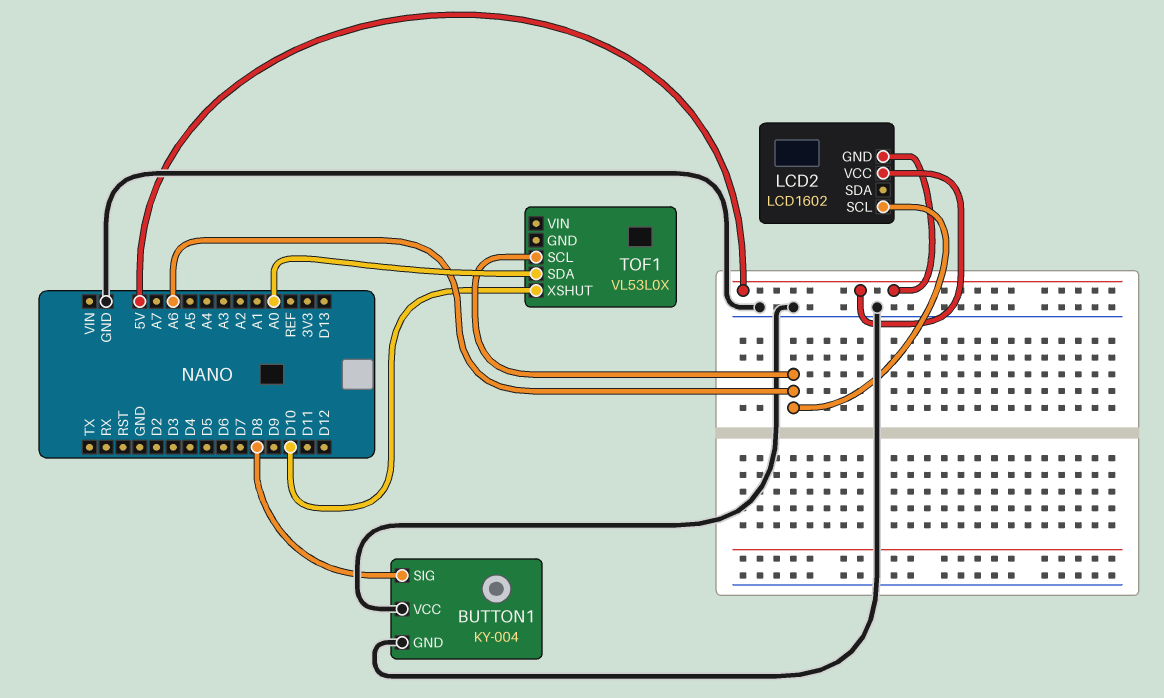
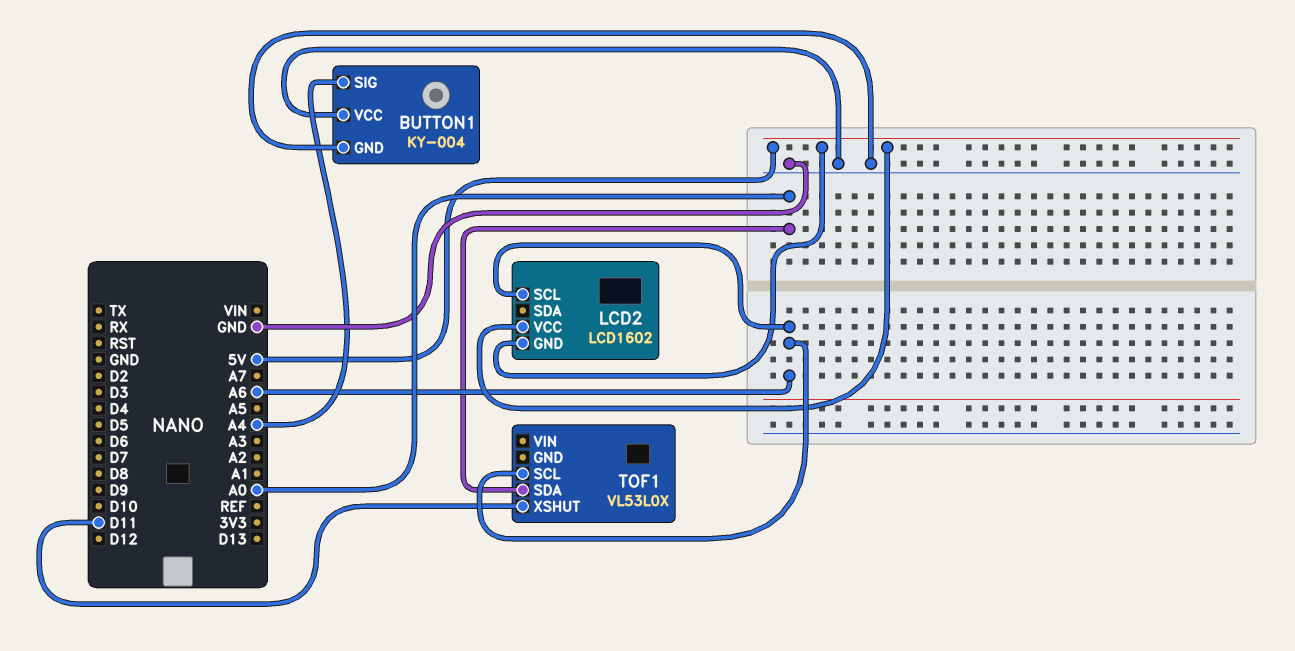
BUTTON1 pin SIG: D8 -> A4
TOF1 pin XSHUT: D10 -> D11

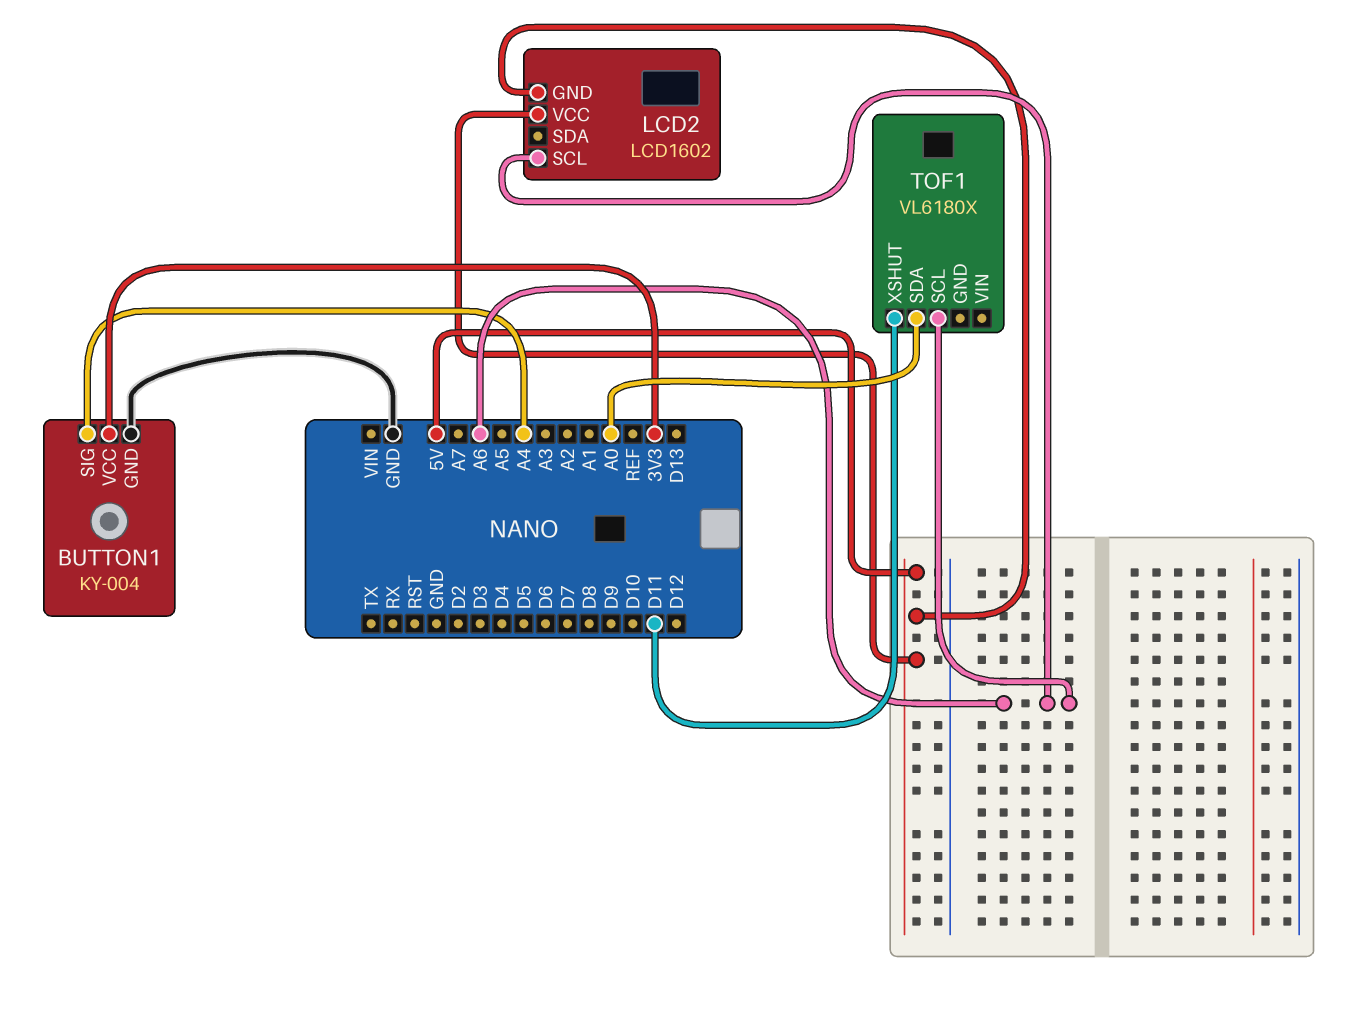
BUTTON1 pin VCC: GND -> 3V3
TOF1: VL53L0X -> VL6180X

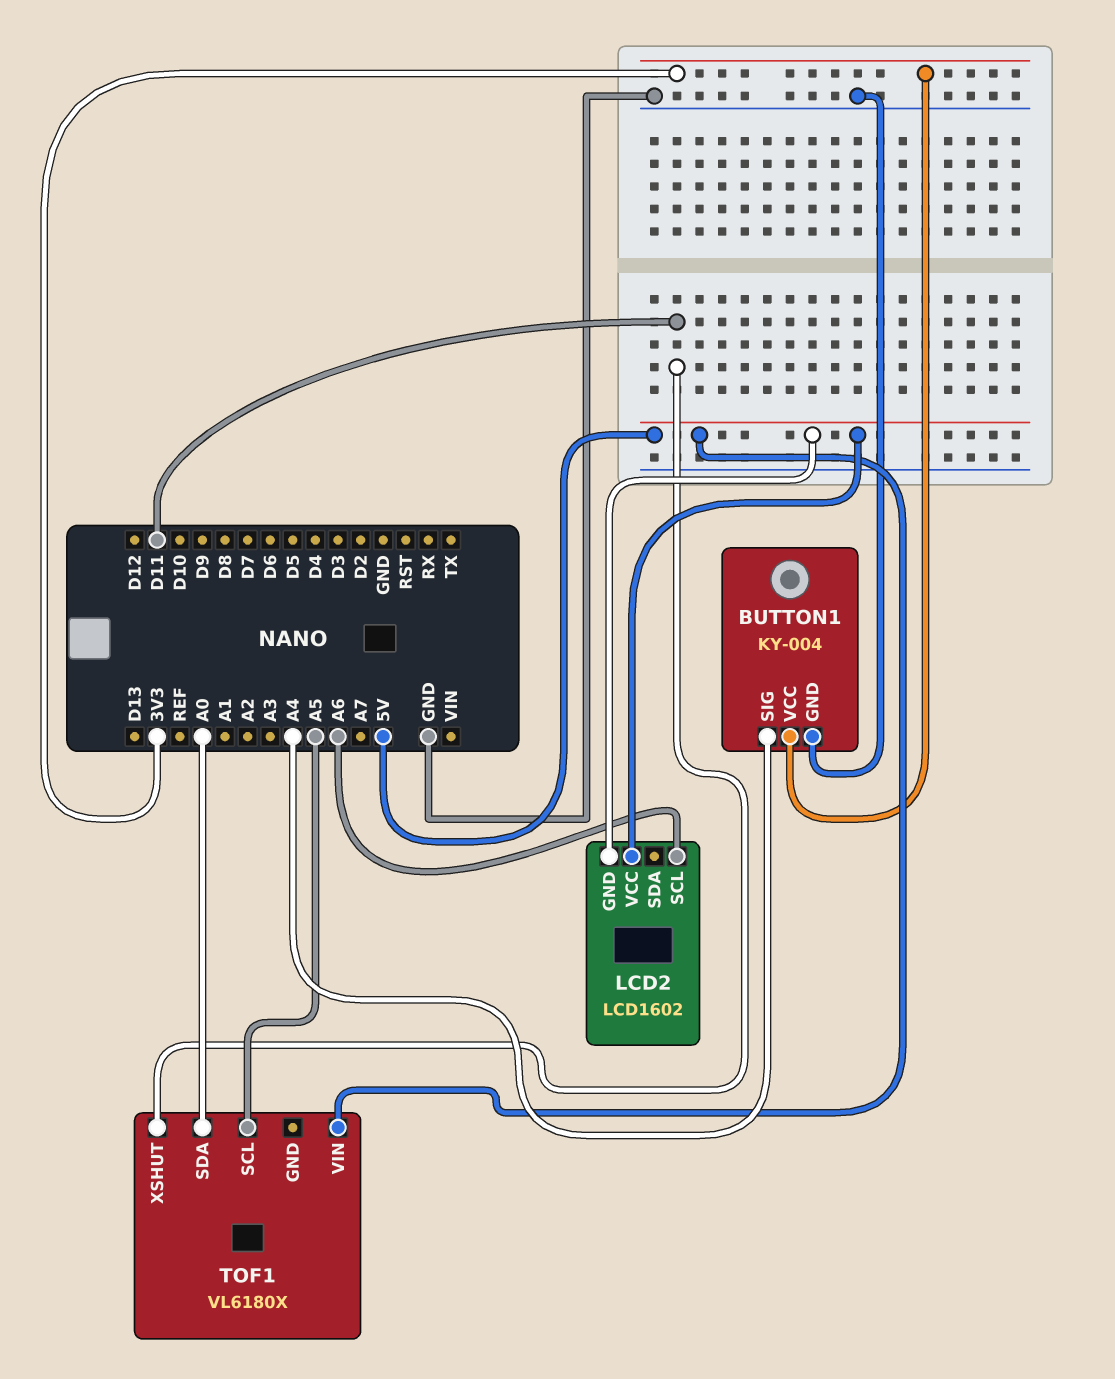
TOF1 pin SCL: A6 -> A5
TOF1 pin VIN: none -> 5V

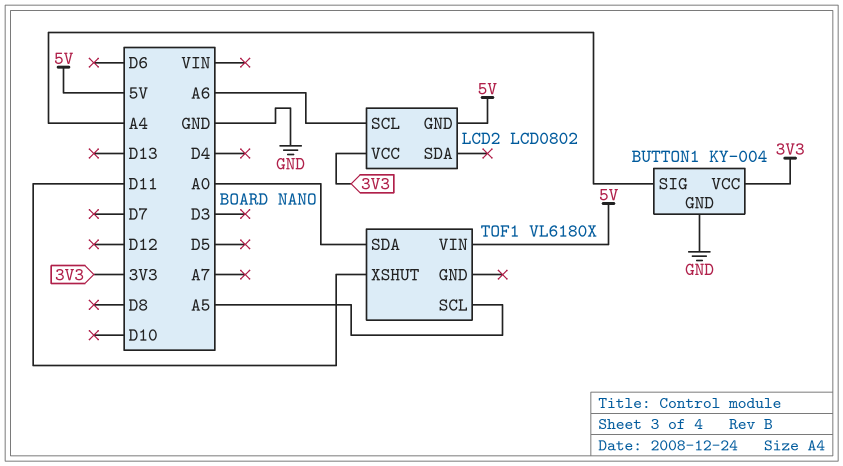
LCD2: LCD1602 -> LCD0802
LCD2 pin VCC: 5V -> 3V3

